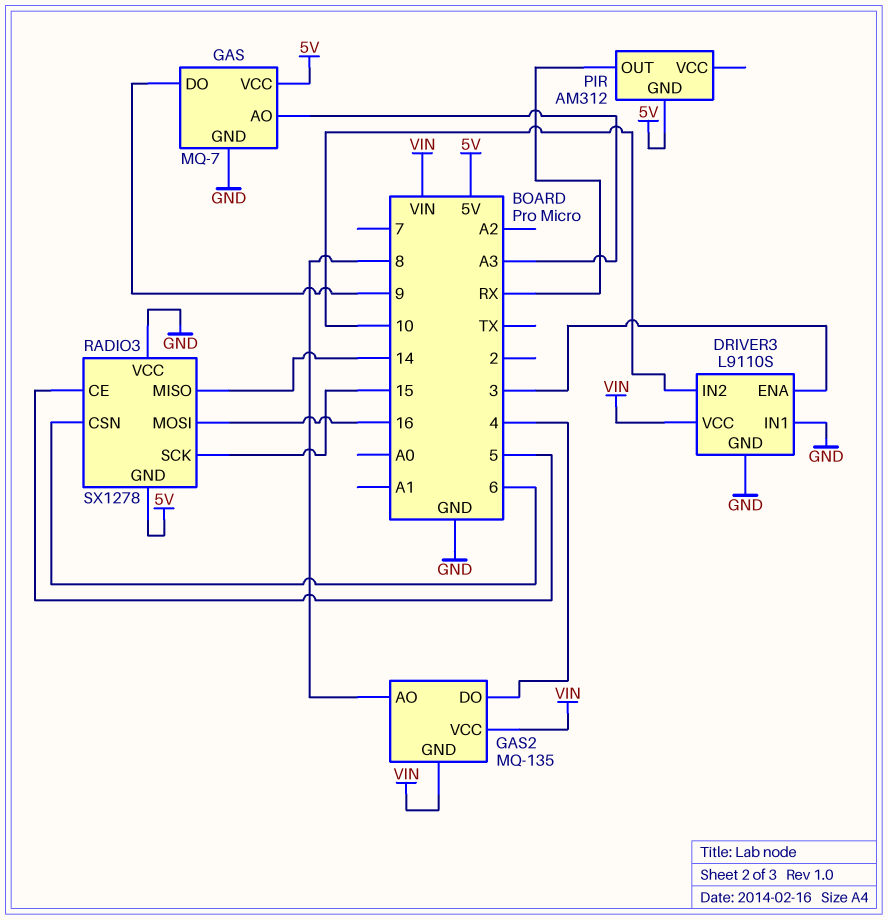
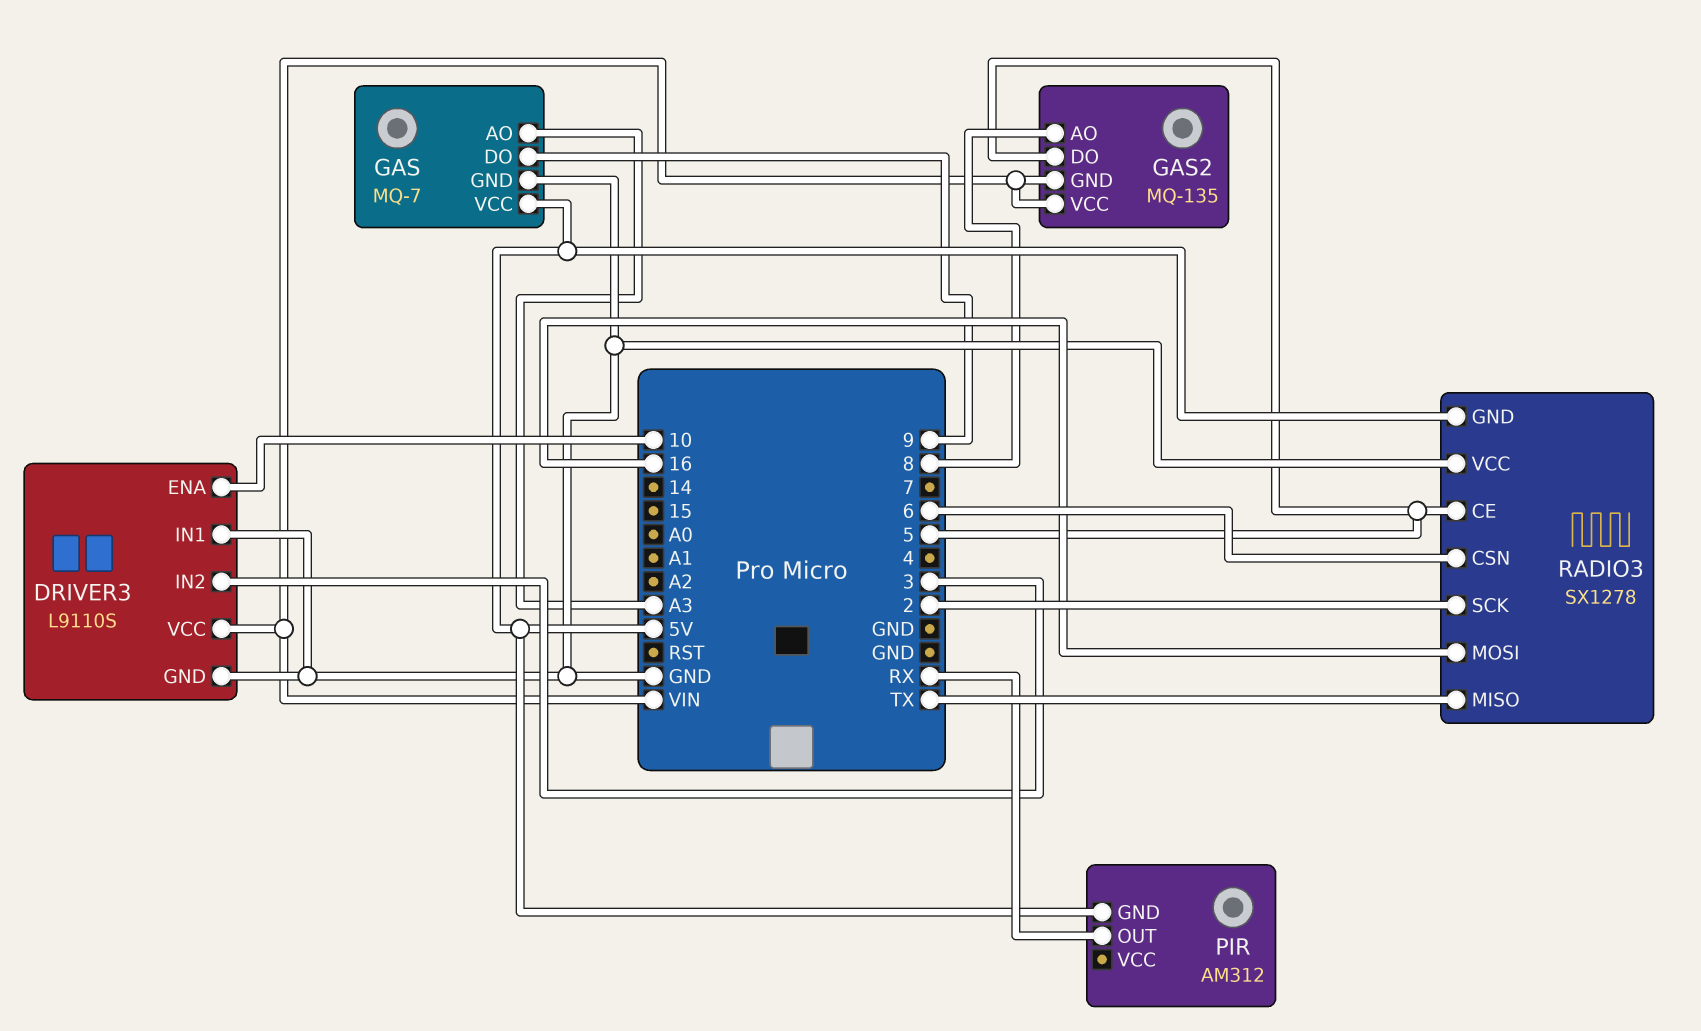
DRIVER3 pin ENA: 3 -> 10
DRIVER3 pin IN2: 10 -> 3
GAS2 pin DO: 4 -> 5
RADIO3 pin MISO: 14 -> TX
RADIO3 pin SCK: 15 -> 2

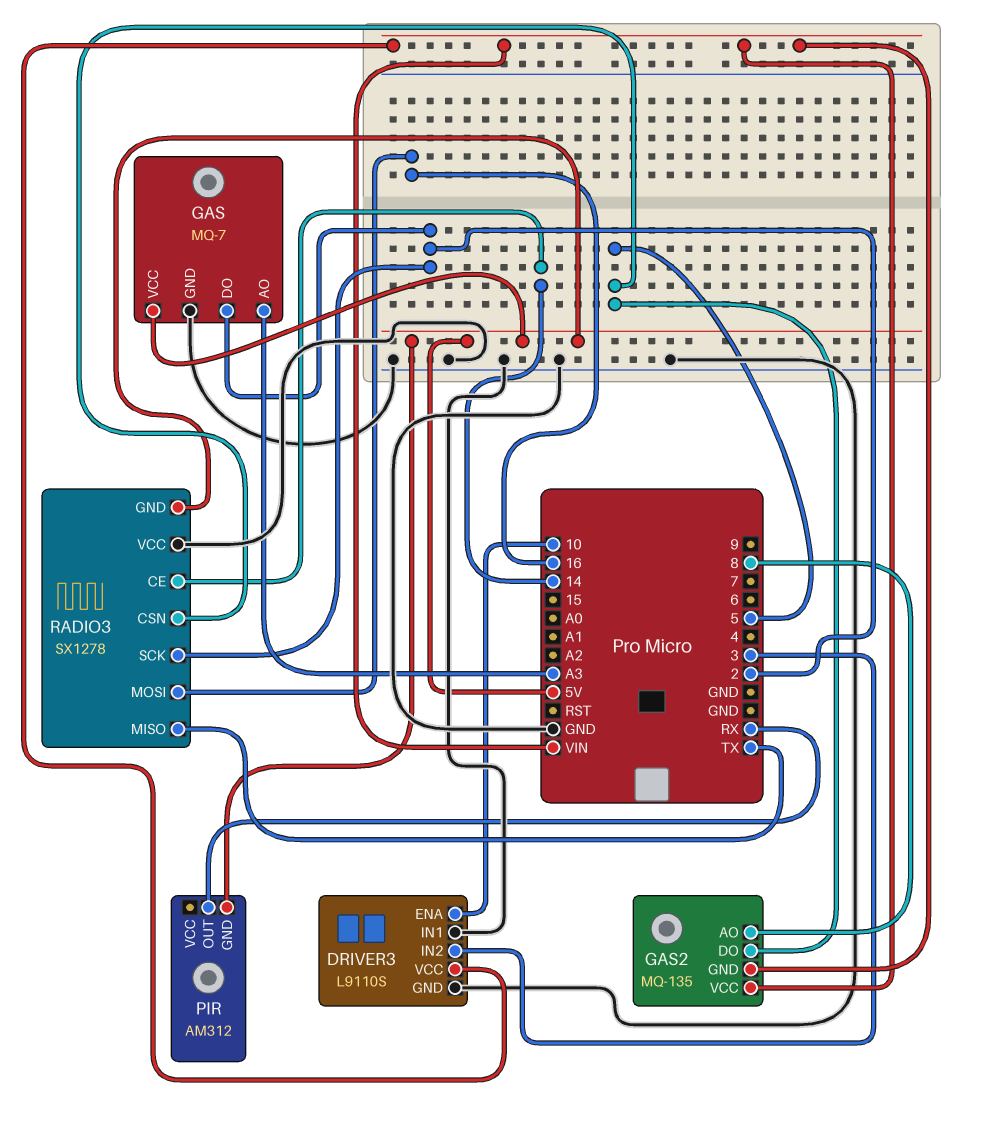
GAS pin DO: 9 -> 2
RADIO3 pin CE: 5 -> 14
RADIO3 pin CSN: 6 -> 5

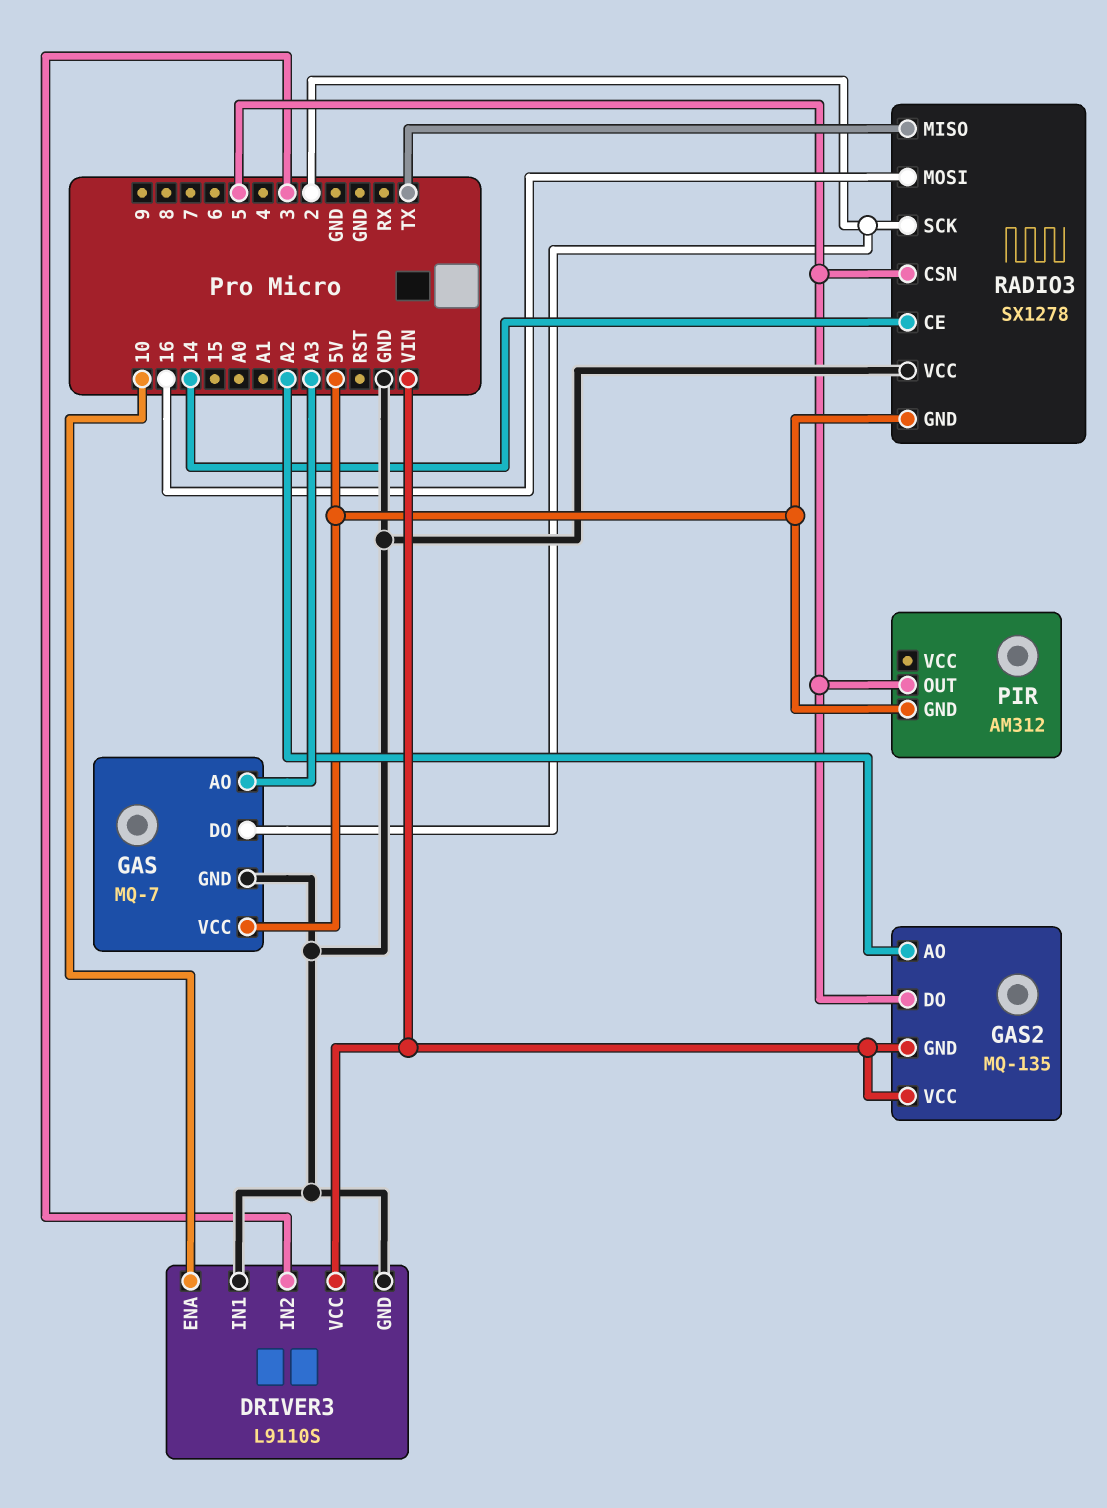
GAS2 pin AO: 8 -> A2
PIR pin OUT: RX -> 5

